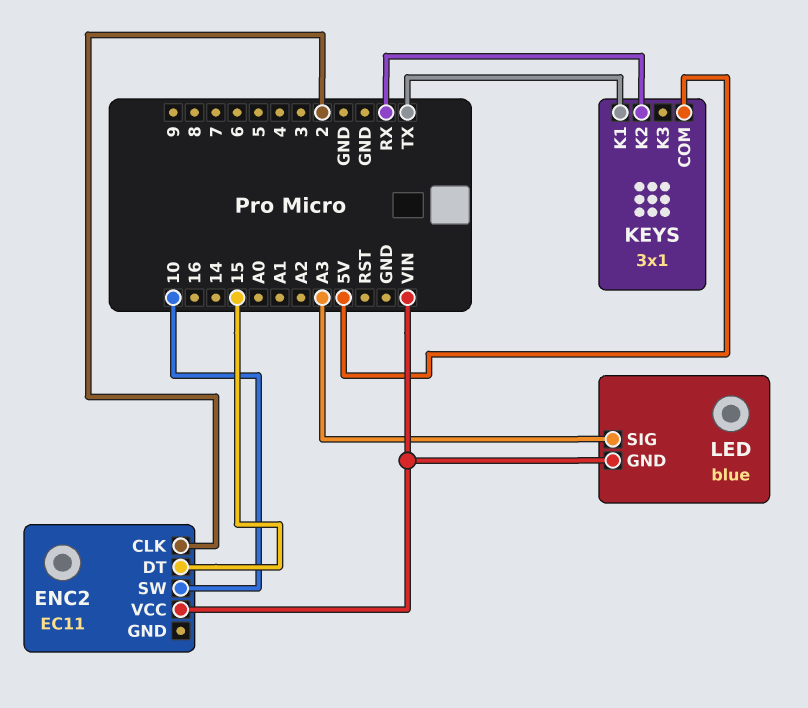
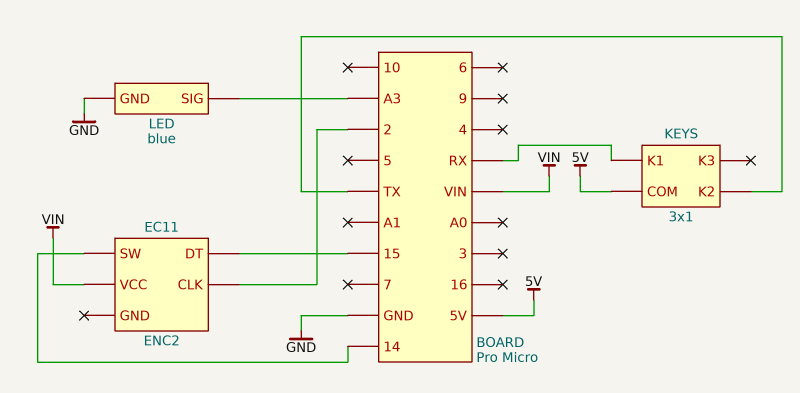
ENC2 pin SW: 10 -> 14
KEYS pin K1: TX -> RX
KEYS pin K2: RX -> TX
LED pin GND: VIN -> GND

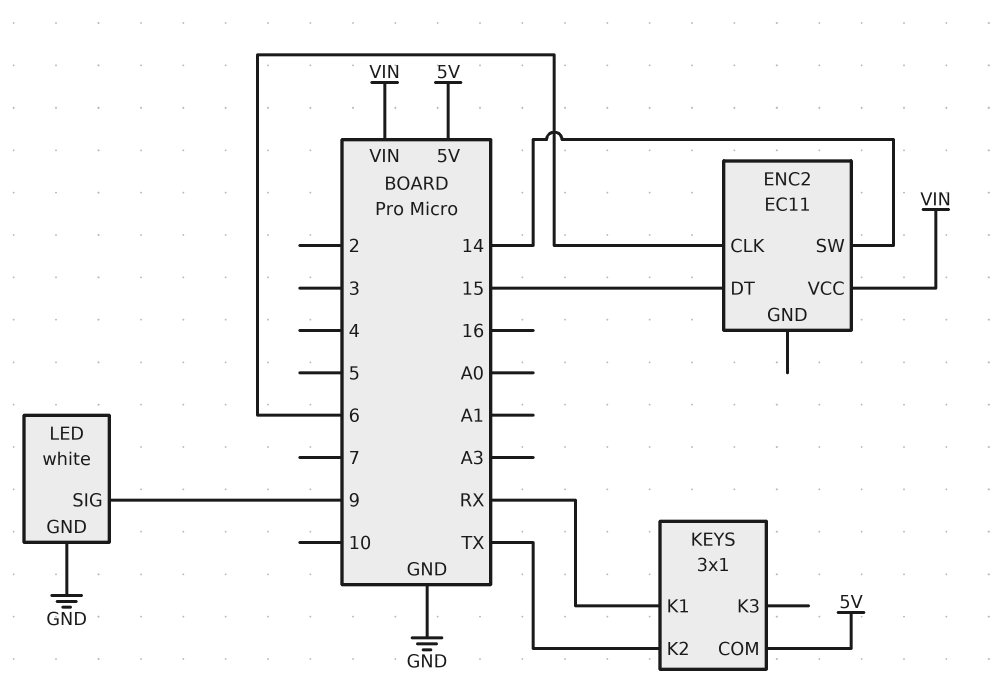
ENC2 pin CLK: 2 -> 6
LED: blue -> white
LED pin SIG: A3 -> 9

